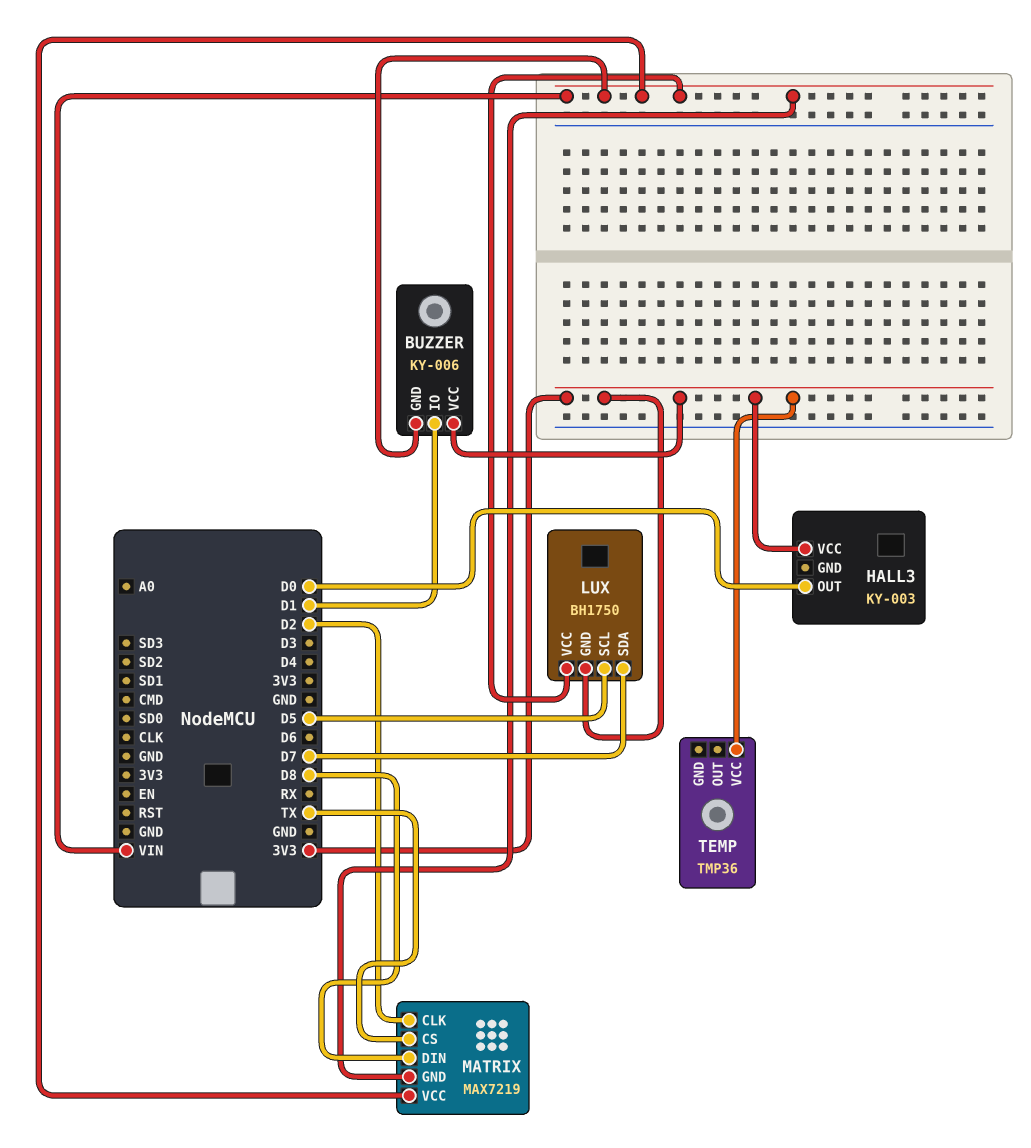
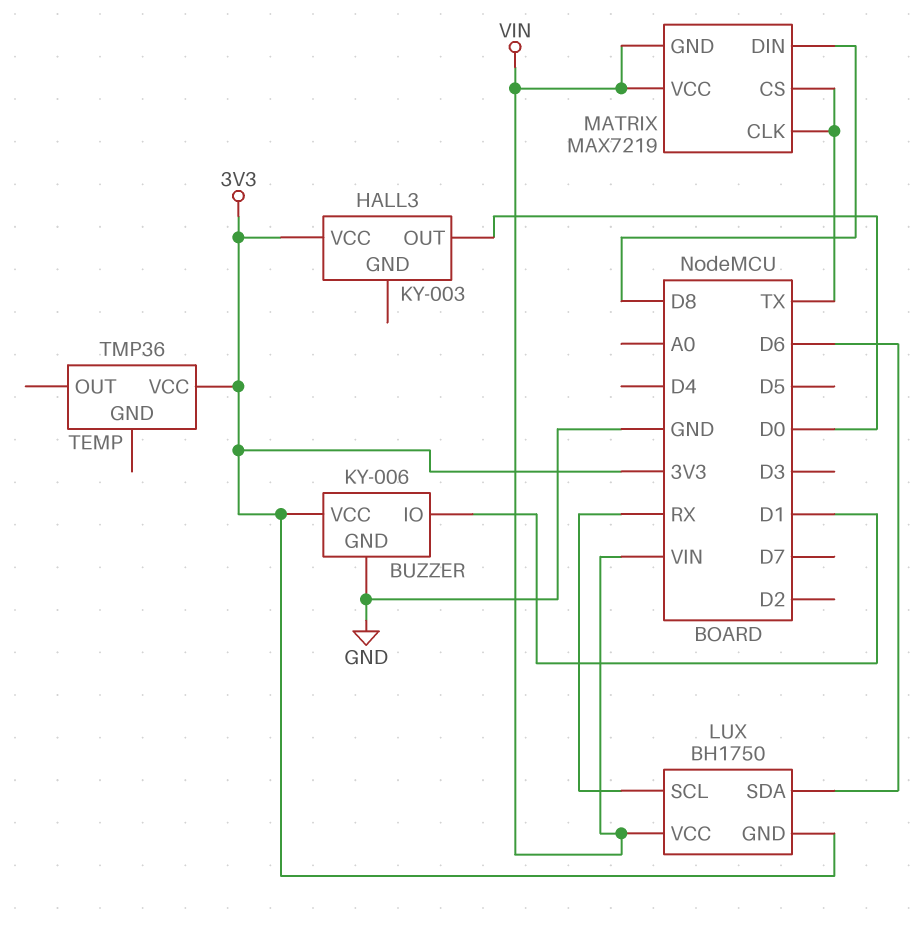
BUZZER pin GND: VIN -> GND
LUX pin SCL: D5 -> RX
LUX pin SDA: D7 -> D6
MATRIX pin CLK: D2 -> TX

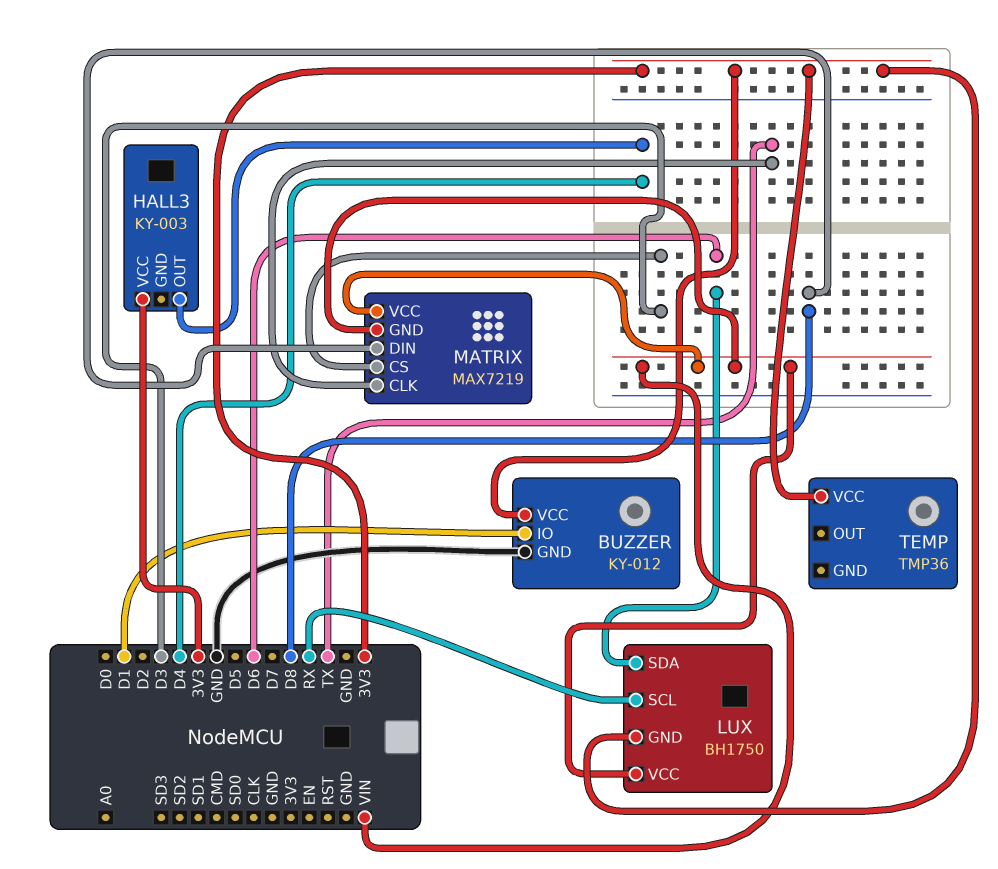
BUZZER: KY-006 -> KY-012
HALL3 pin OUT: D0 -> D4
MATRIX pin CS: TX -> D3

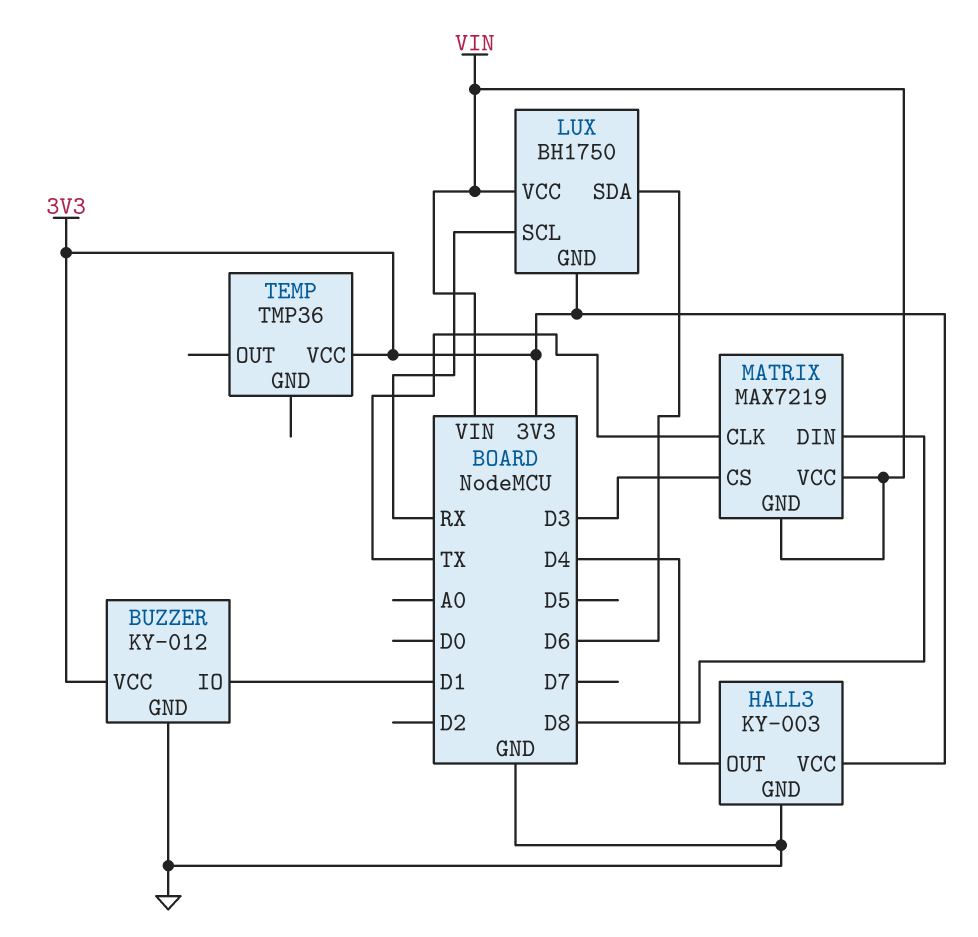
HALL3 pin GND: none -> GND

